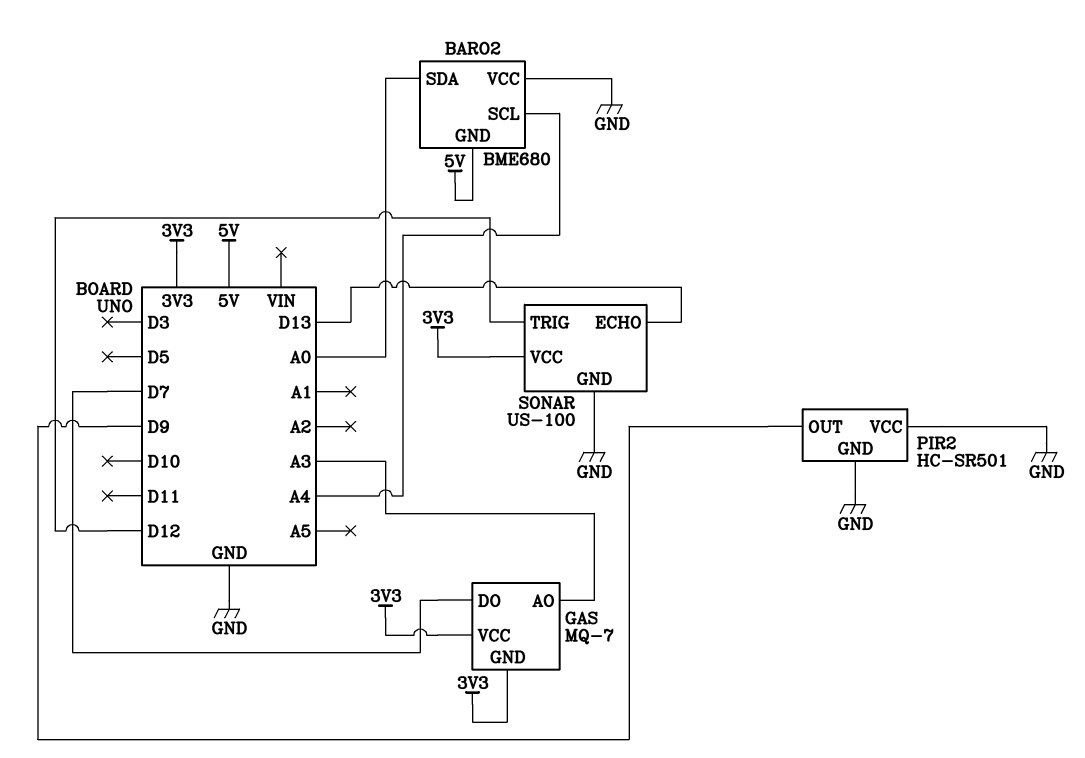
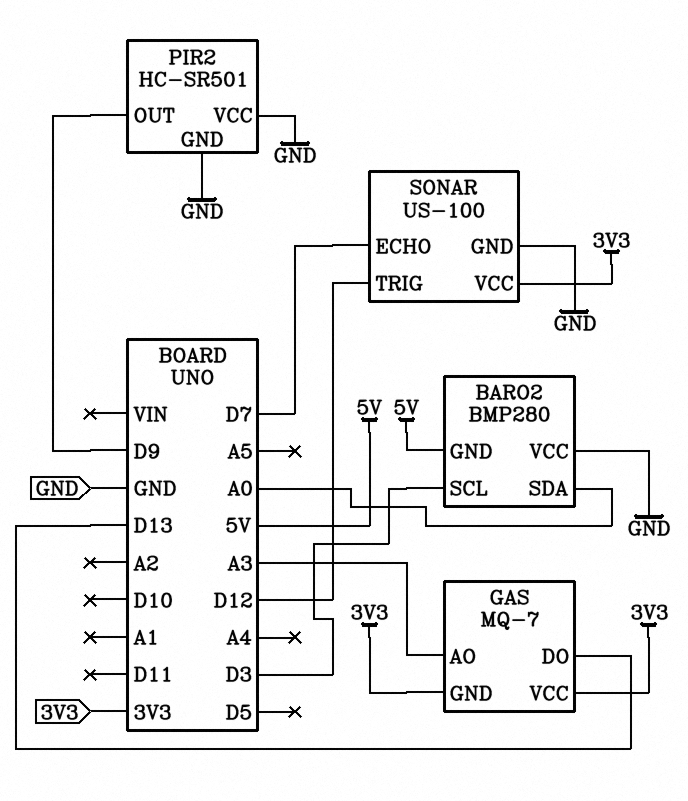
BARO2: BME680 -> BMP280
BARO2 pin SCL: A4 -> D3
GAS pin DO: D7 -> D13
SONAR pin ECHO: D13 -> D7

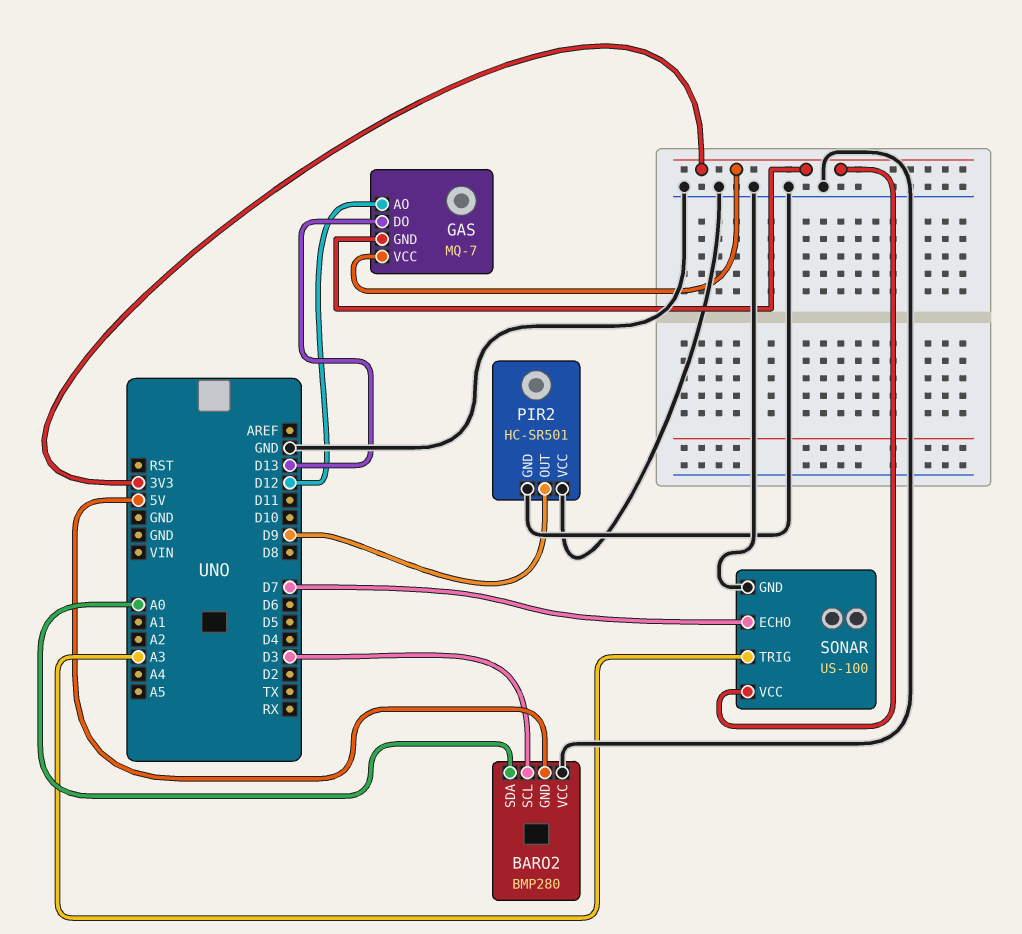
GAS pin AO: A3 -> D12
SONAR pin TRIG: D12 -> A3

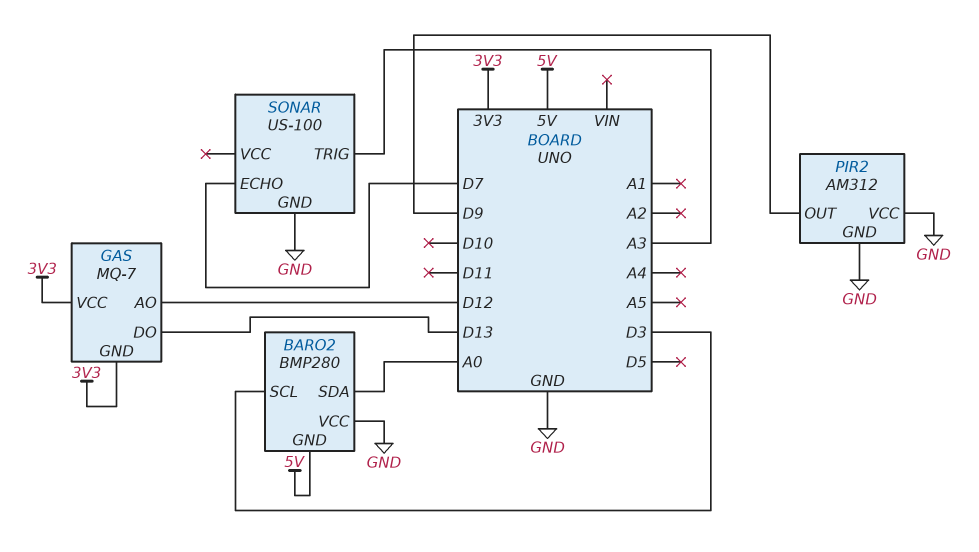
PIR2: HC-SR501 -> AM312
SONAR pin VCC: 3V3 -> none

